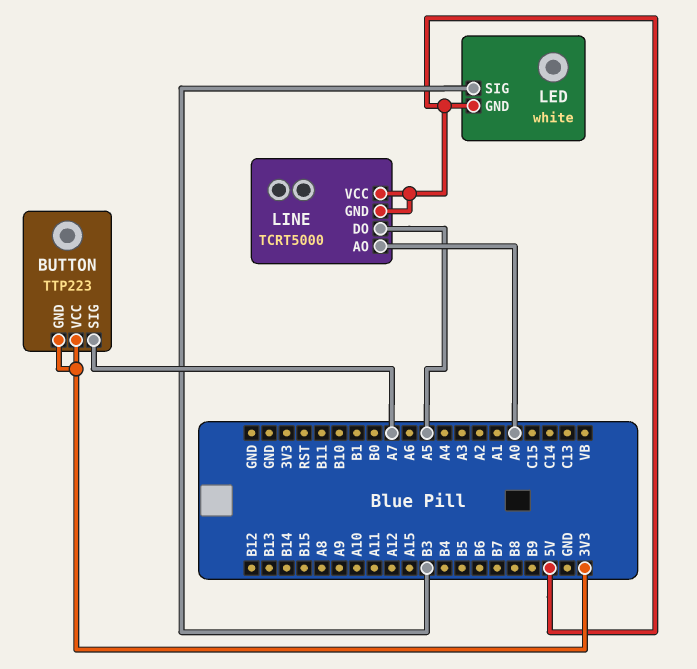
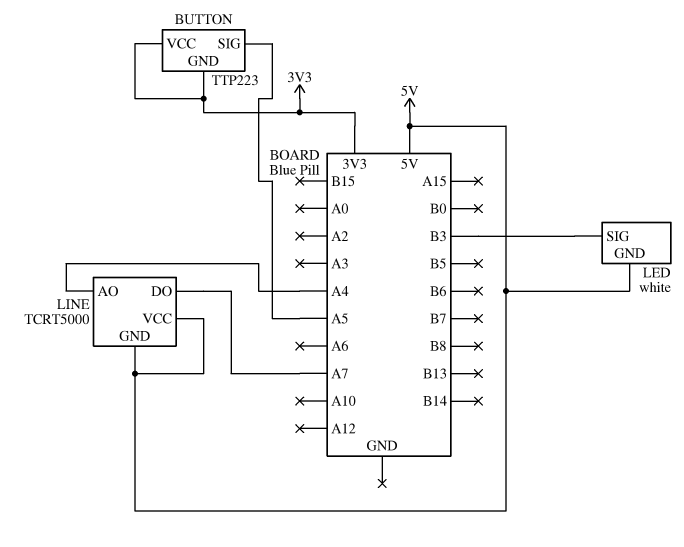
BUTTON pin SIG: A7 -> A5
LINE pin AO: A0 -> A4
LINE pin DO: A5 -> A7

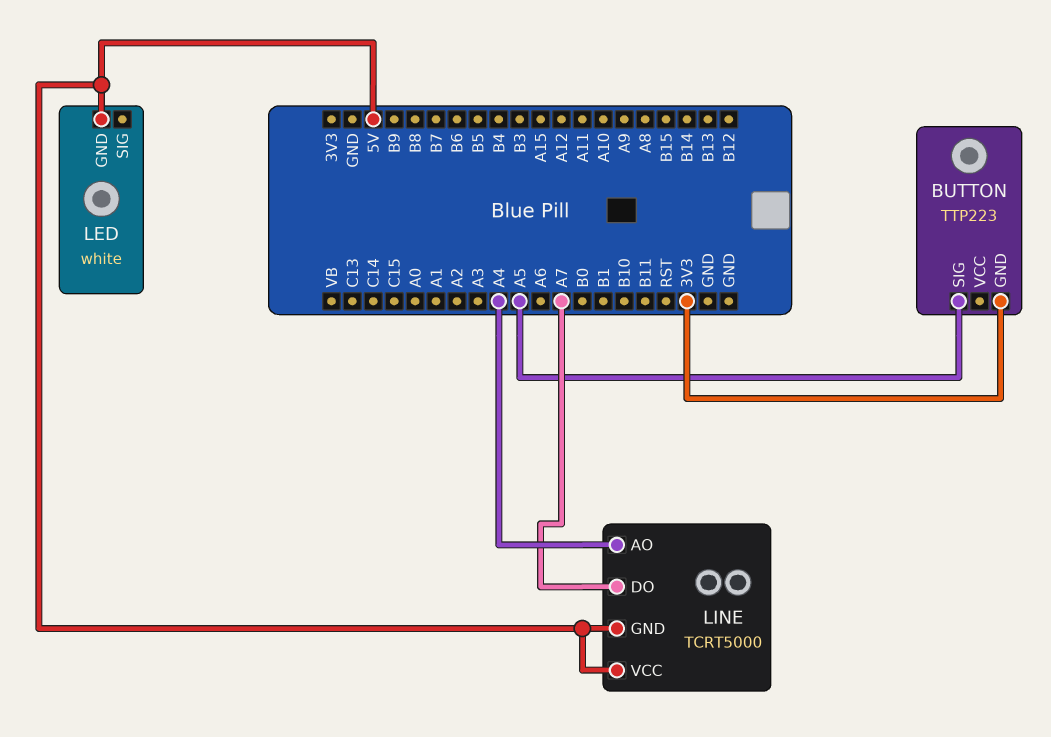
BUTTON pin VCC: 3V3 -> none
LED pin SIG: B3 -> none

